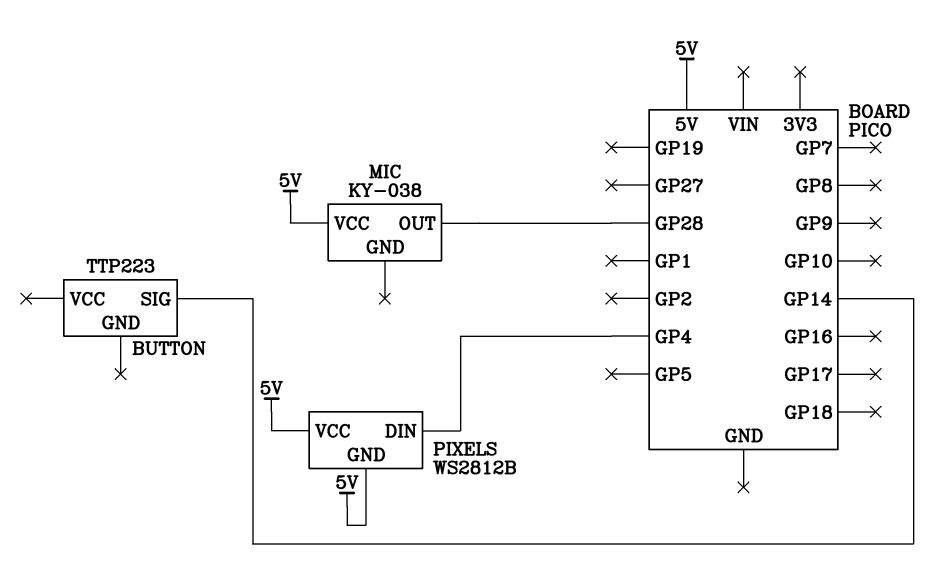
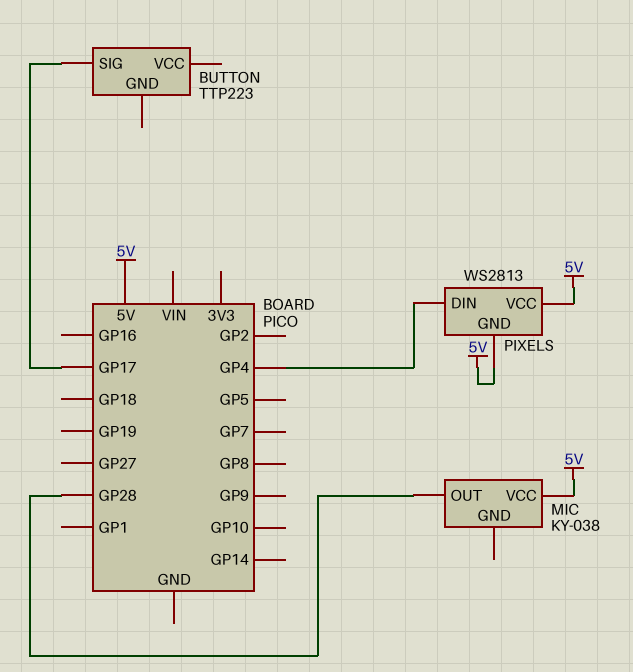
BUTTON pin SIG: GP14 -> GP17
PIXELS: WS2812B -> WS2813

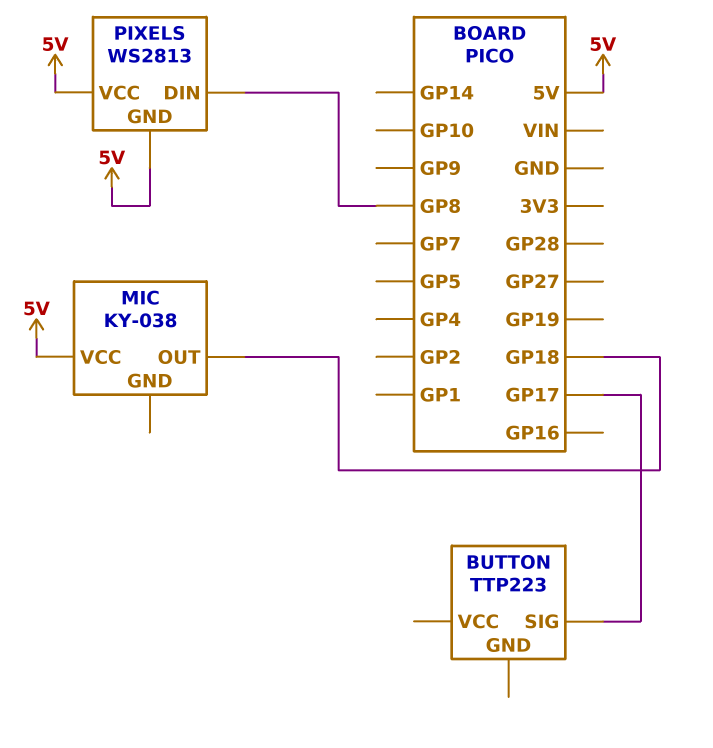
MIC pin OUT: GP28 -> GP18
PIXELS pin DIN: GP4 -> GP8

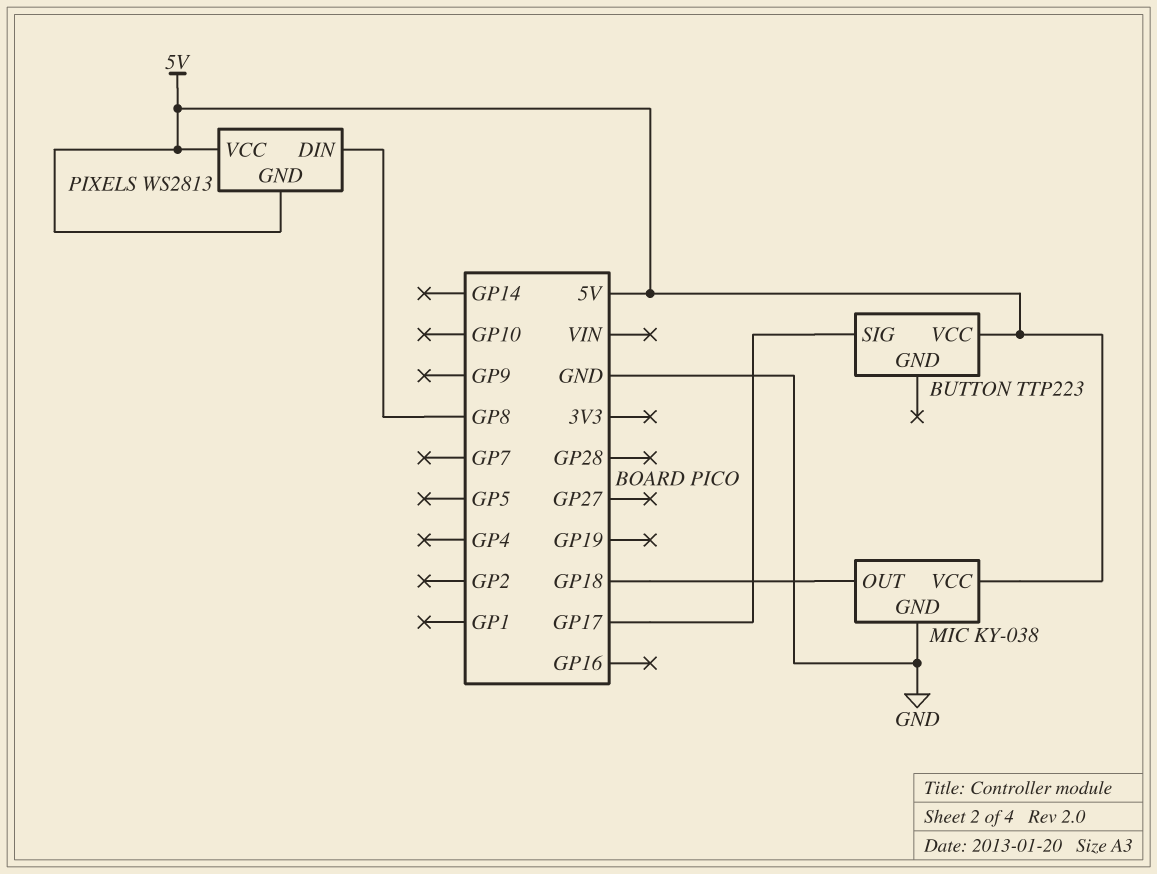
BUTTON pin VCC: none -> 5V
MIC pin GND: none -> GND

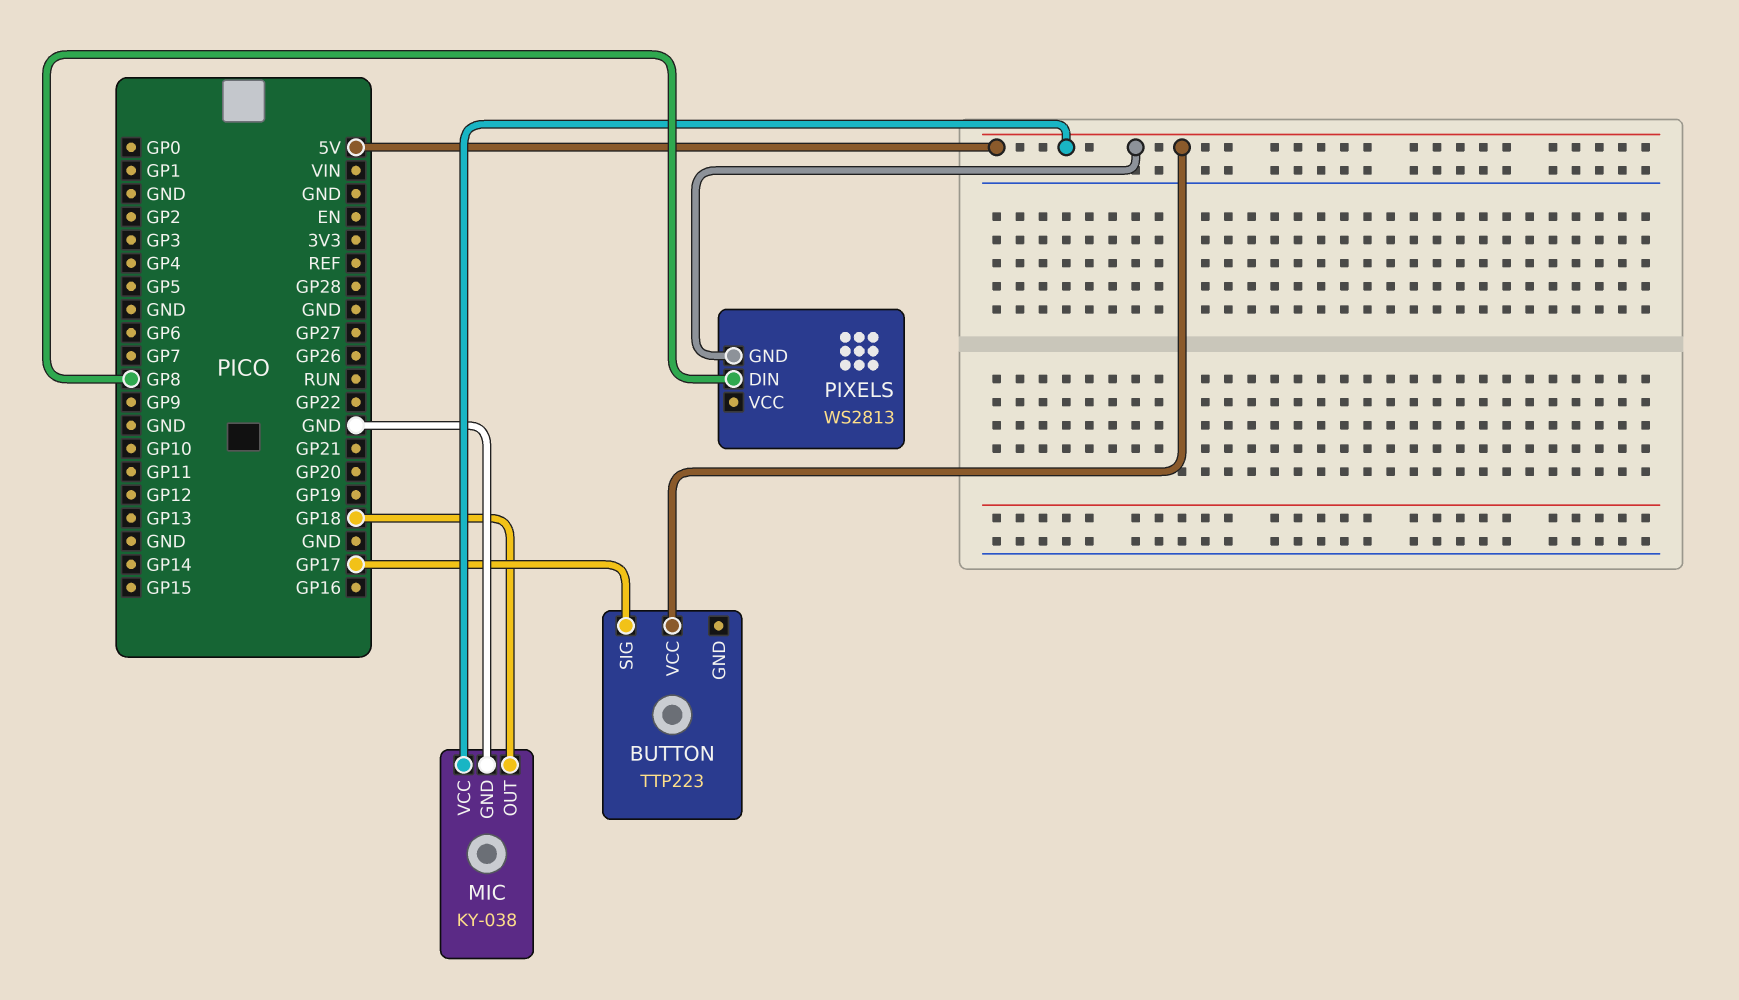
PIXELS pin VCC: 5V -> none

